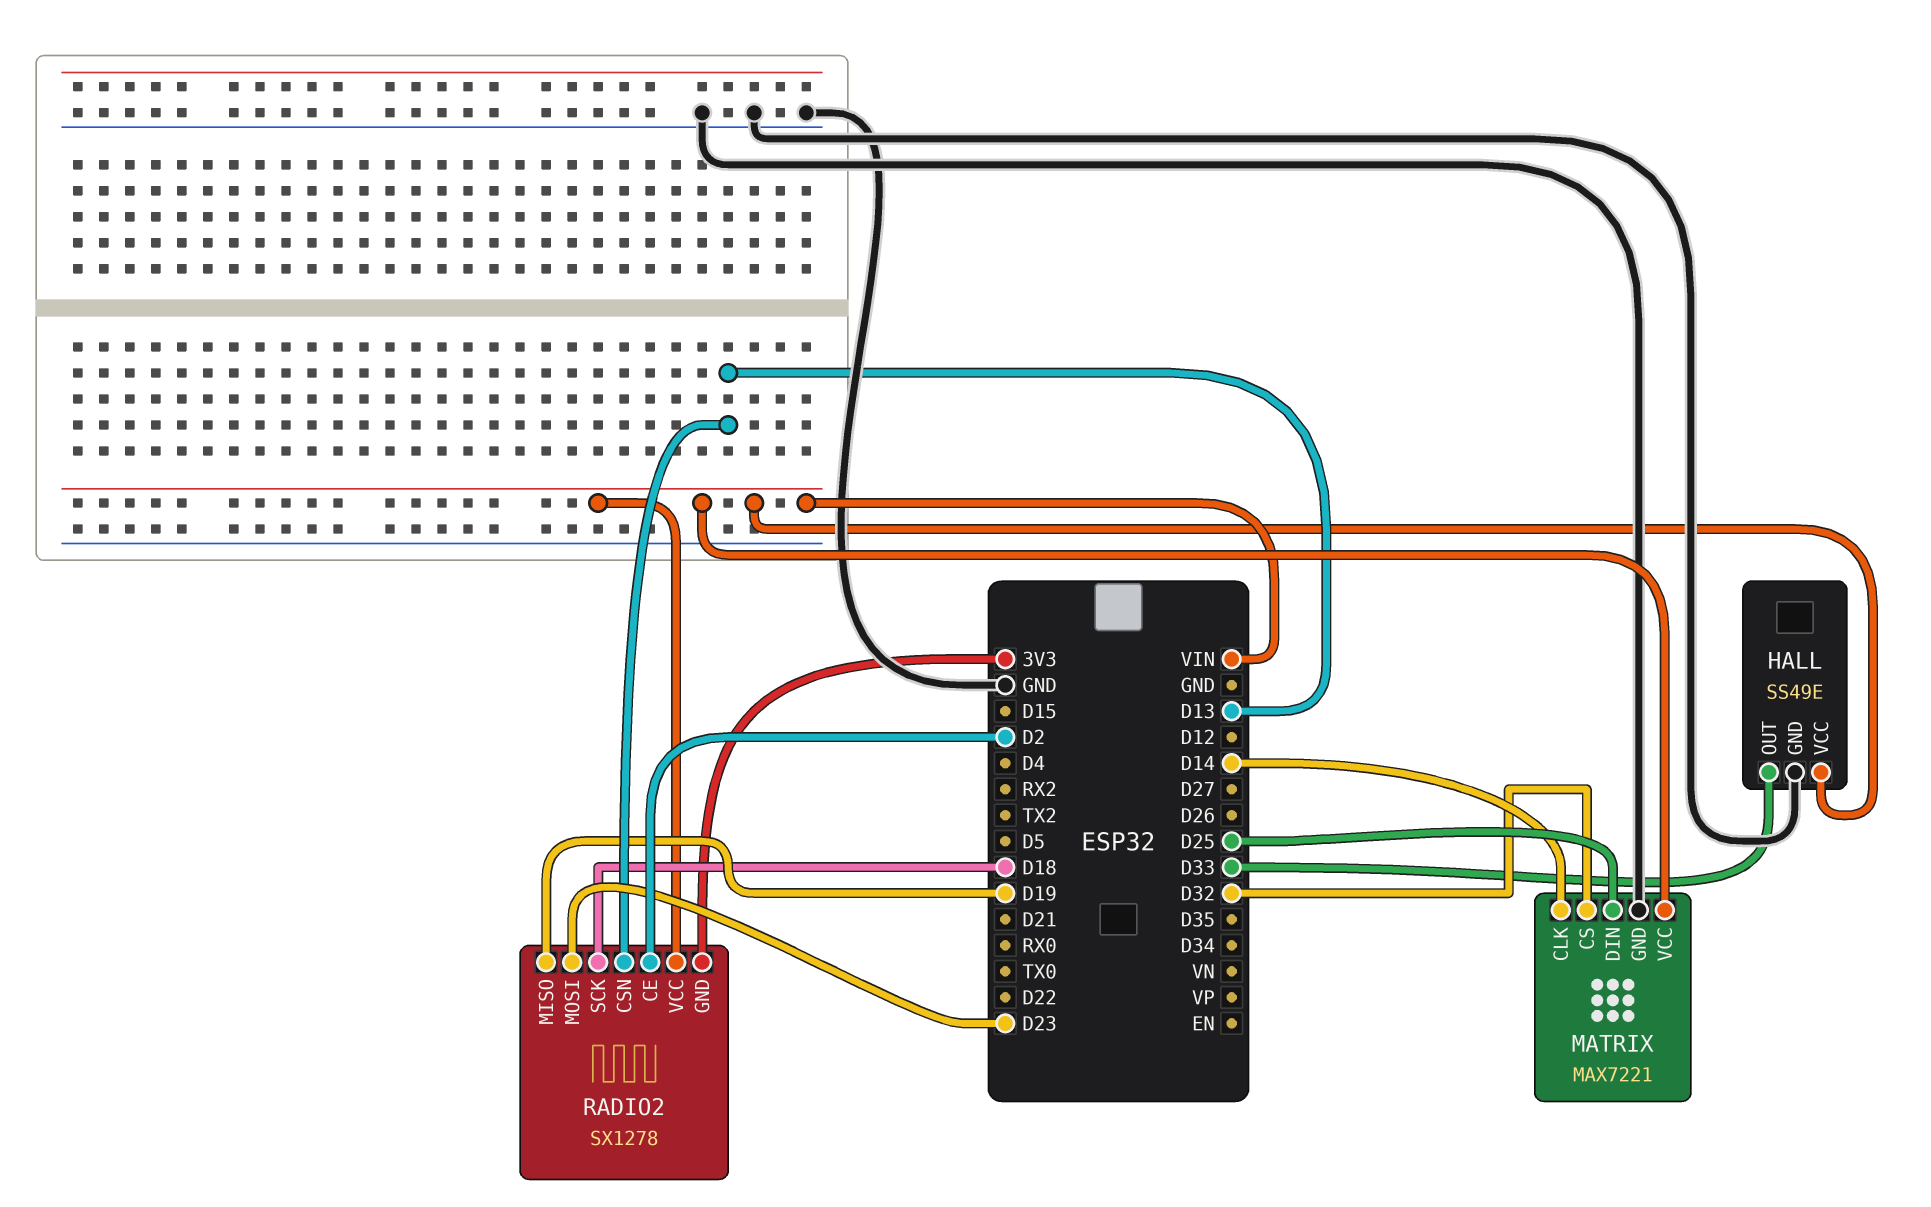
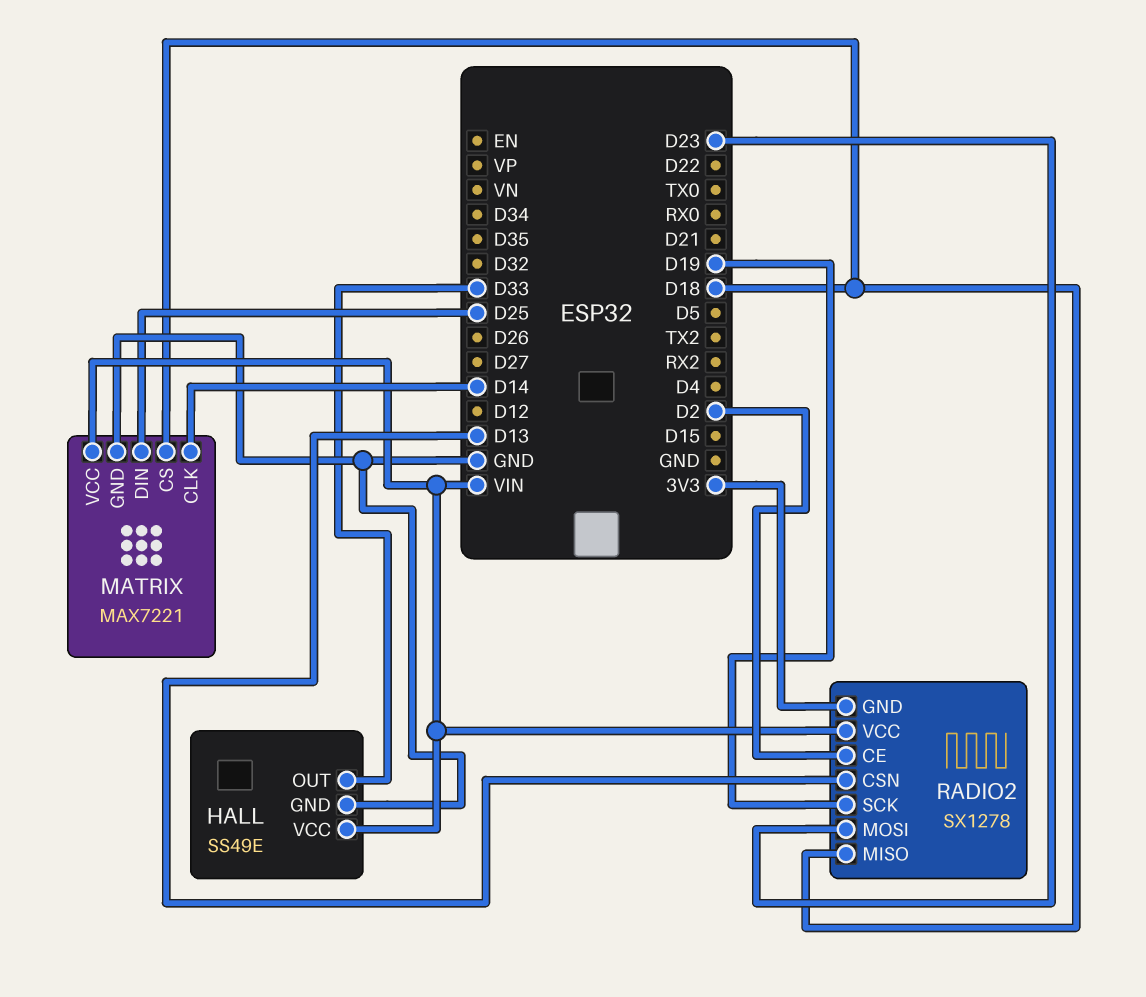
MATRIX pin CS: D32 -> D18
RADIO2 pin MISO: D19 -> D18
RADIO2 pin SCK: D18 -> D19

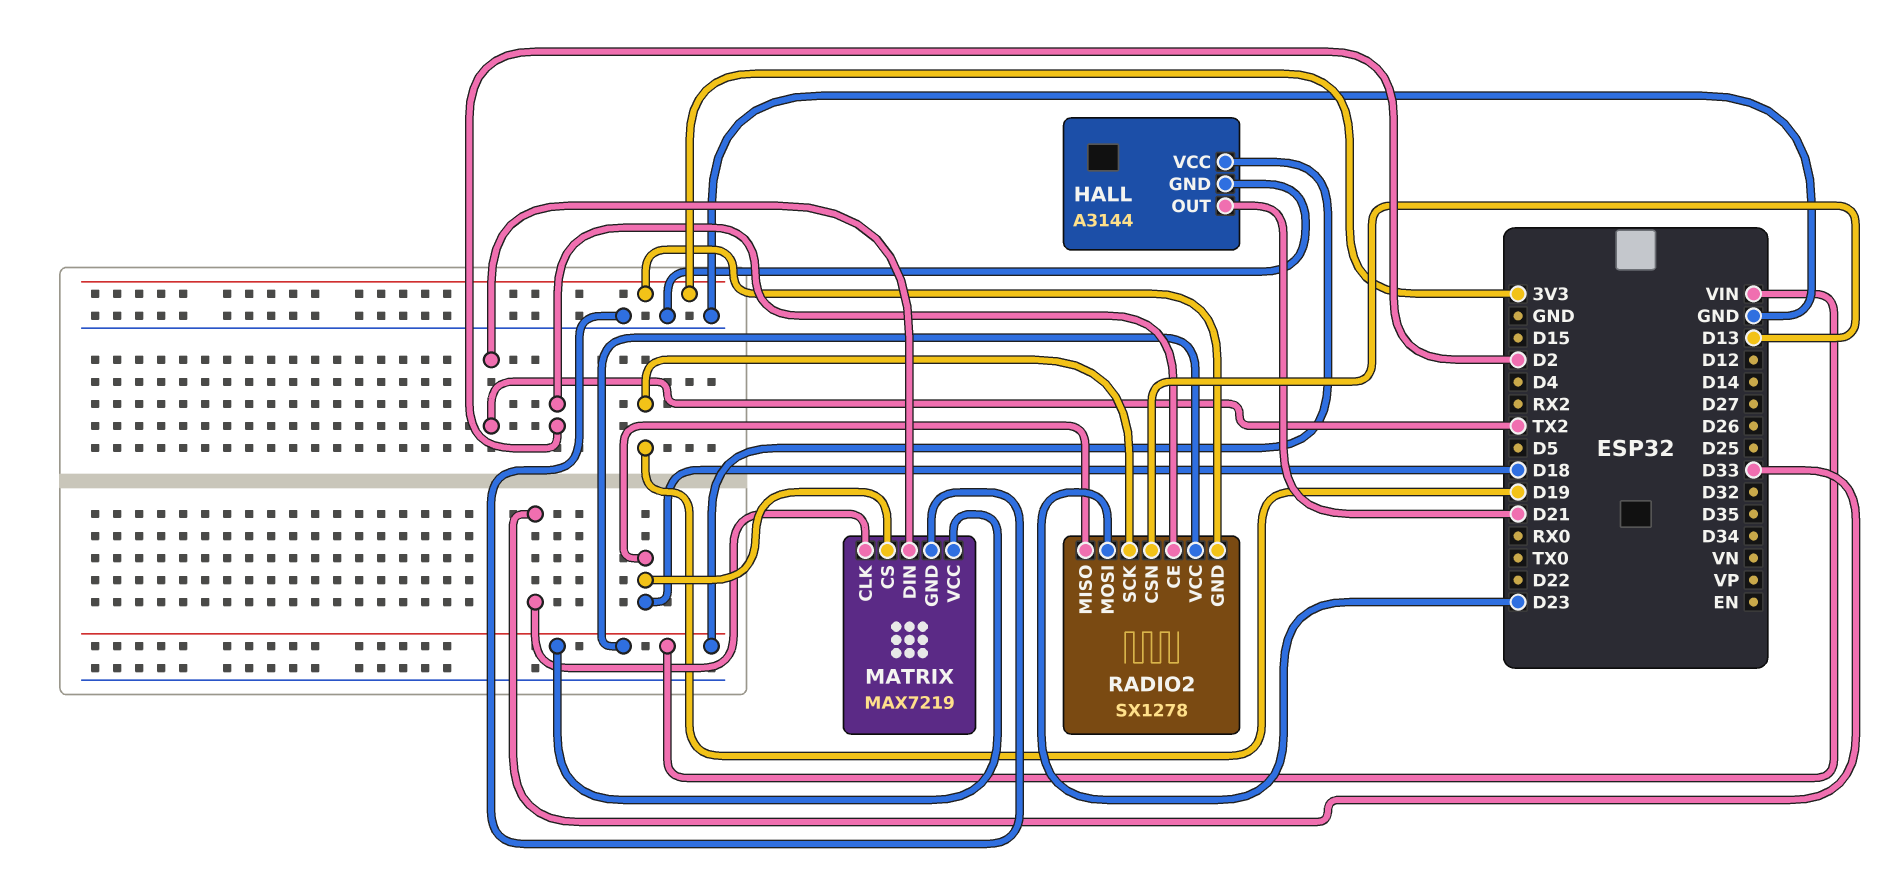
HALL: SS49E -> A3144
HALL pin OUT: D33 -> D21
MATRIX: MAX7221 -> MAX7219
MATRIX pin CLK: D14 -> D33
MATRIX pin DIN: D25 -> TX2

